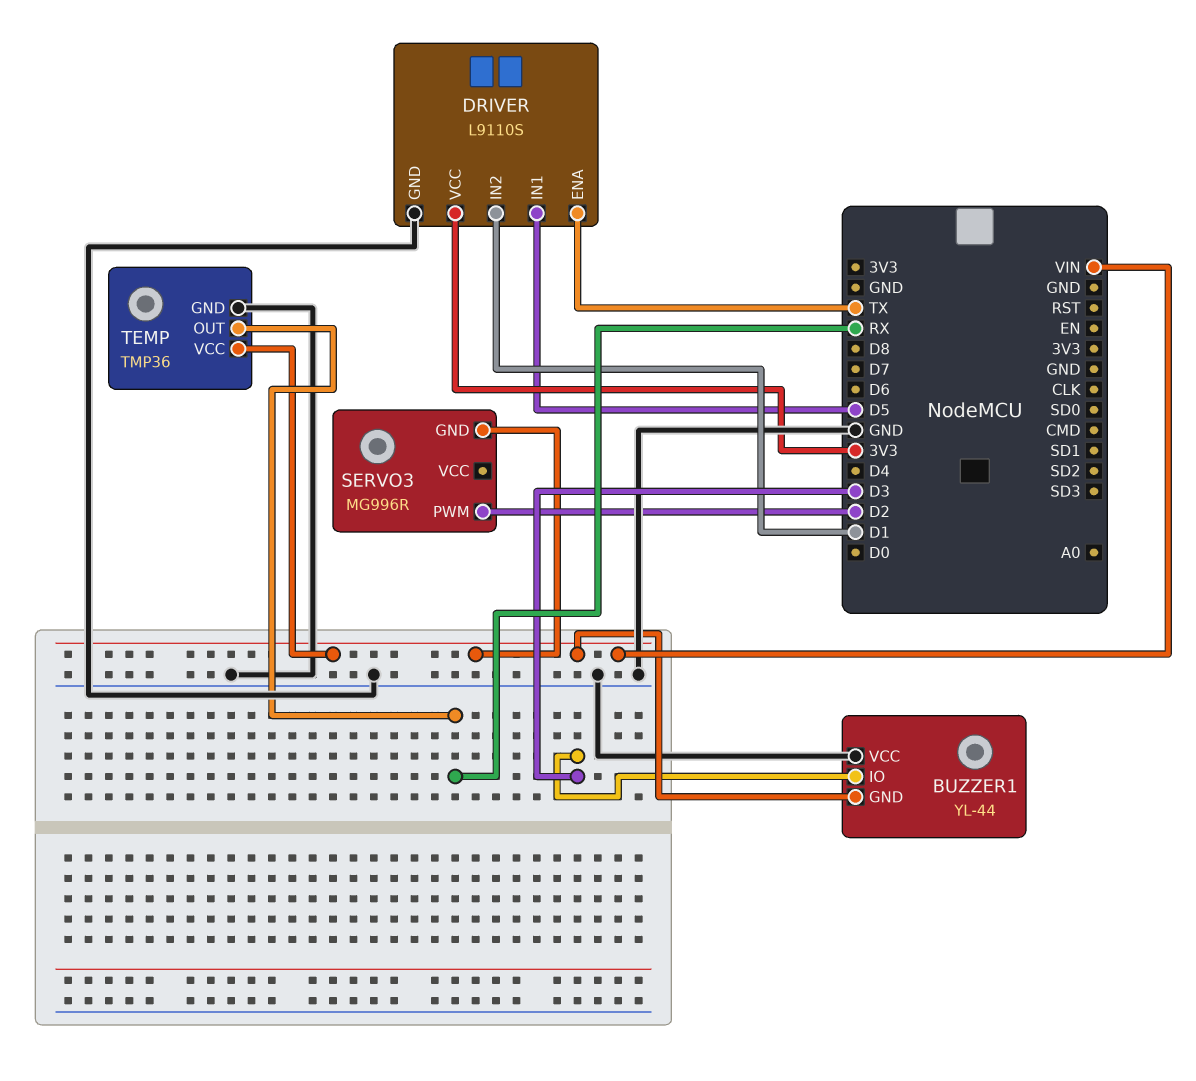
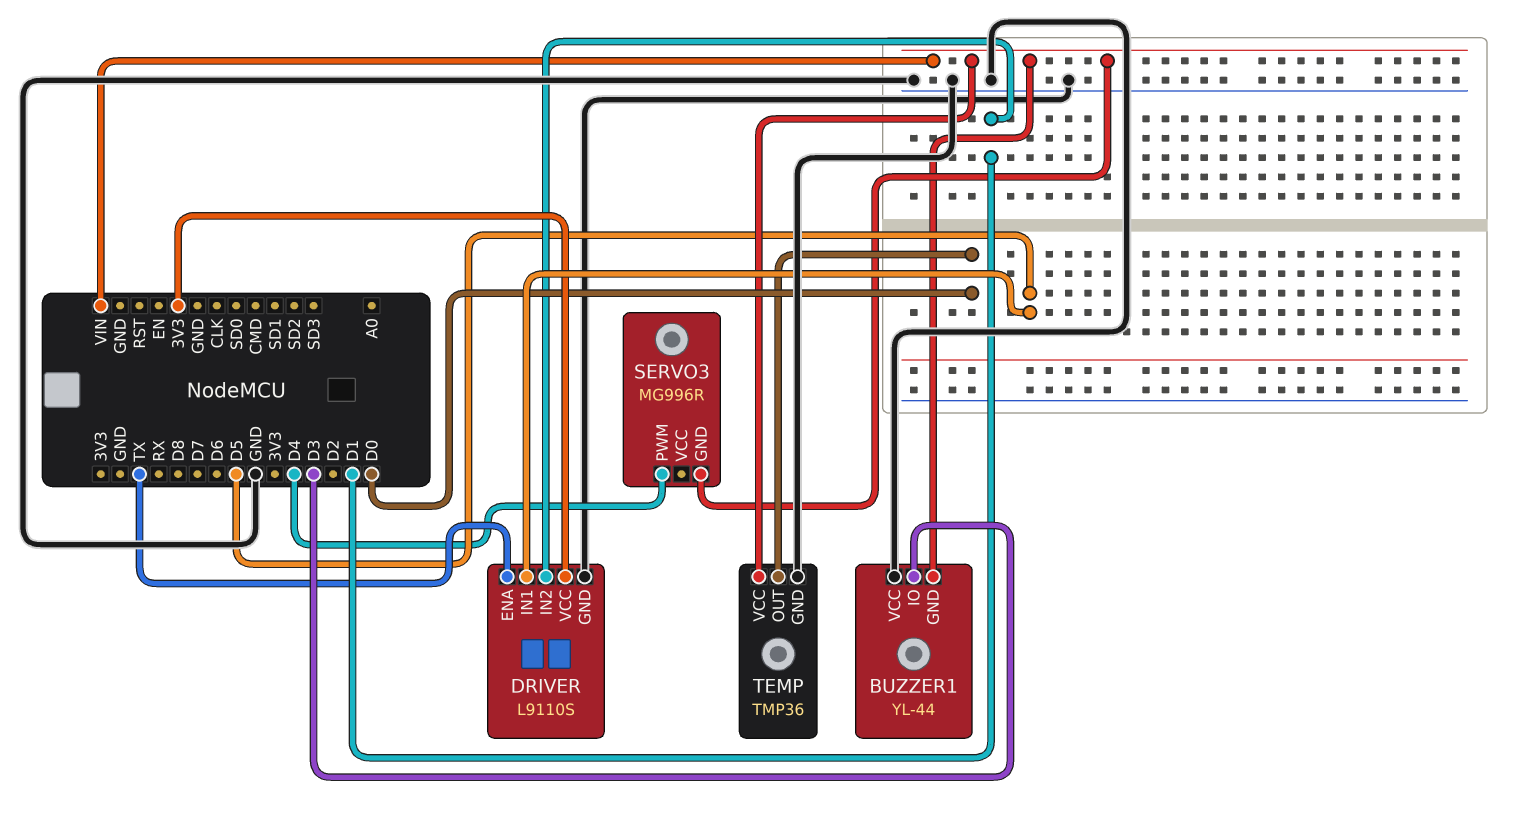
SERVO3 pin PWM: D2 -> D4
TEMP pin OUT: RX -> D0

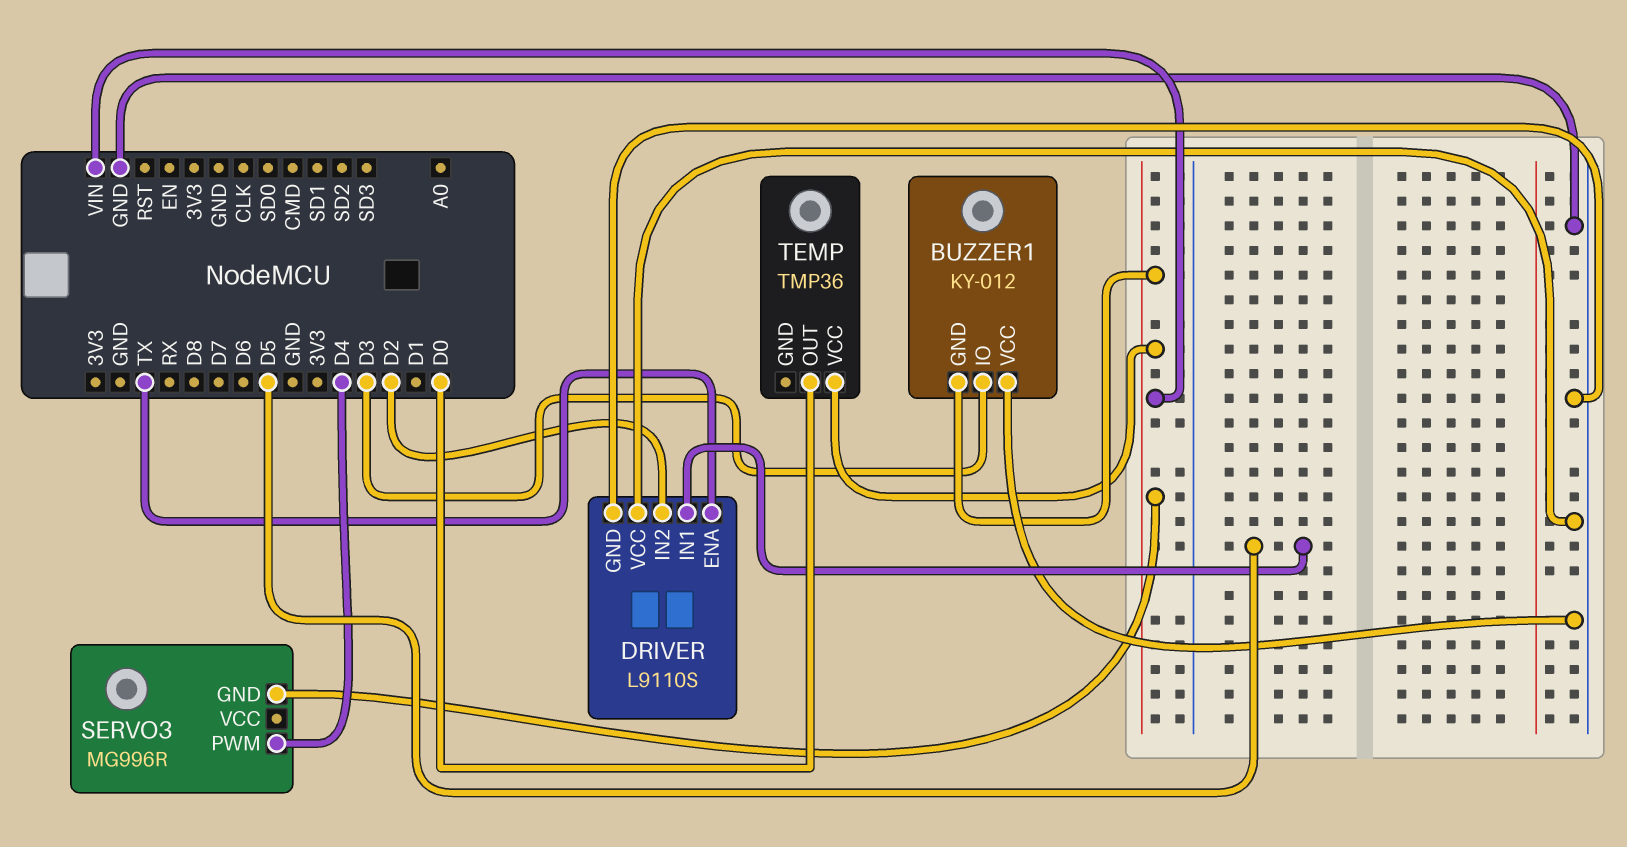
BUZZER1: YL-44 -> KY-012
DRIVER pin IN2: D1 -> D2
DRIVER pin VCC: 3V3 -> GND
TEMP pin GND: GND -> none

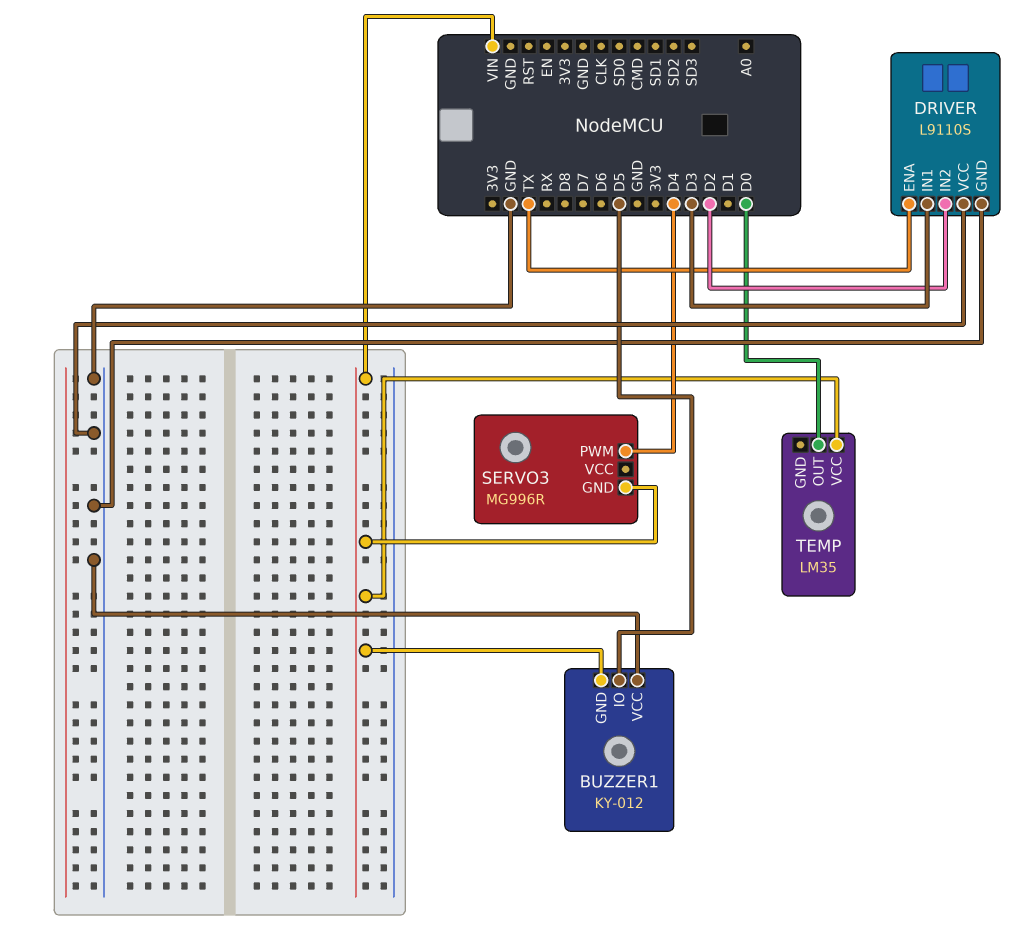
BUZZER1 pin IO: D3 -> D5
DRIVER pin IN1: D5 -> D3
TEMP: TMP36 -> LM35

